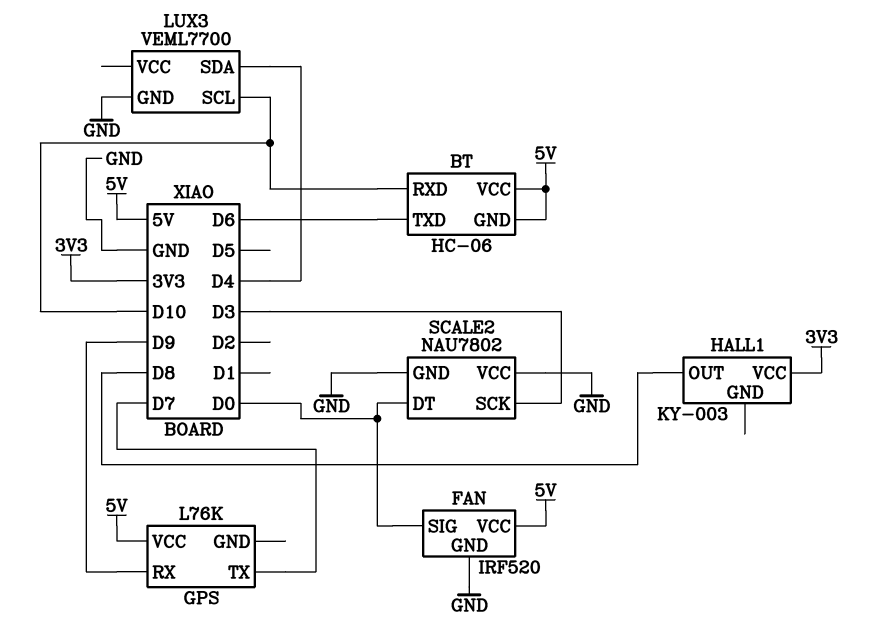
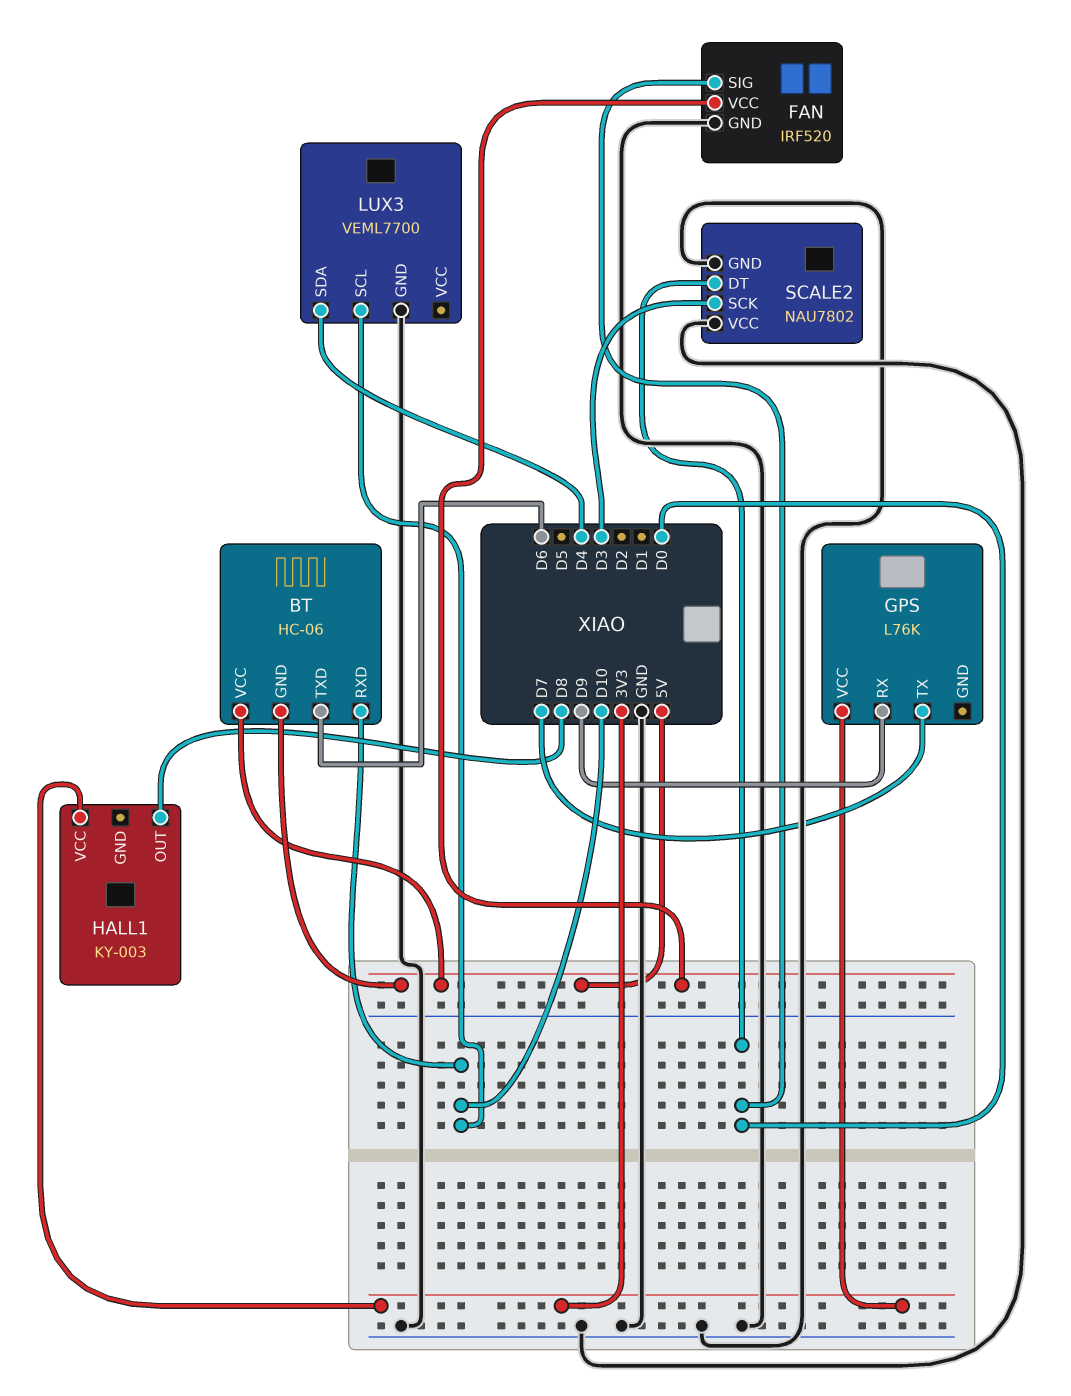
GPS pin VCC: 5V -> 3V3

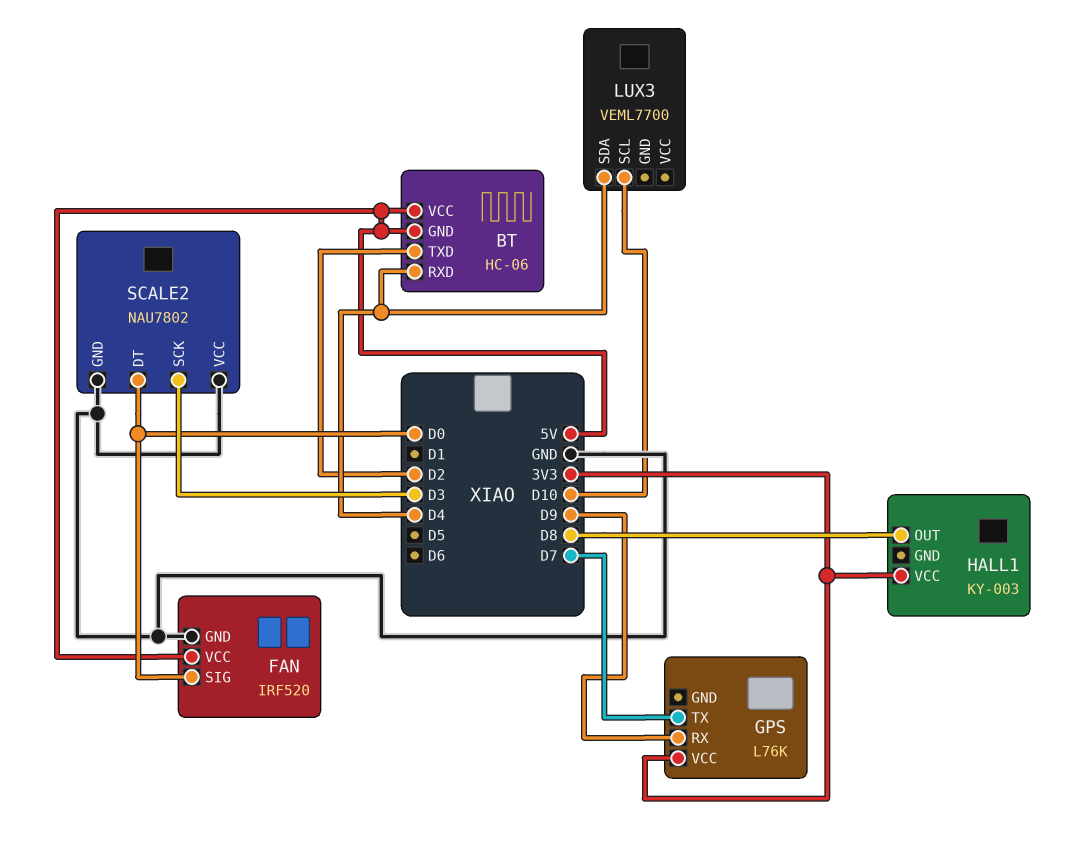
BT pin RXD: D10 -> D4
BT pin TXD: D6 -> D2
LUX3 pin GND: GND -> none

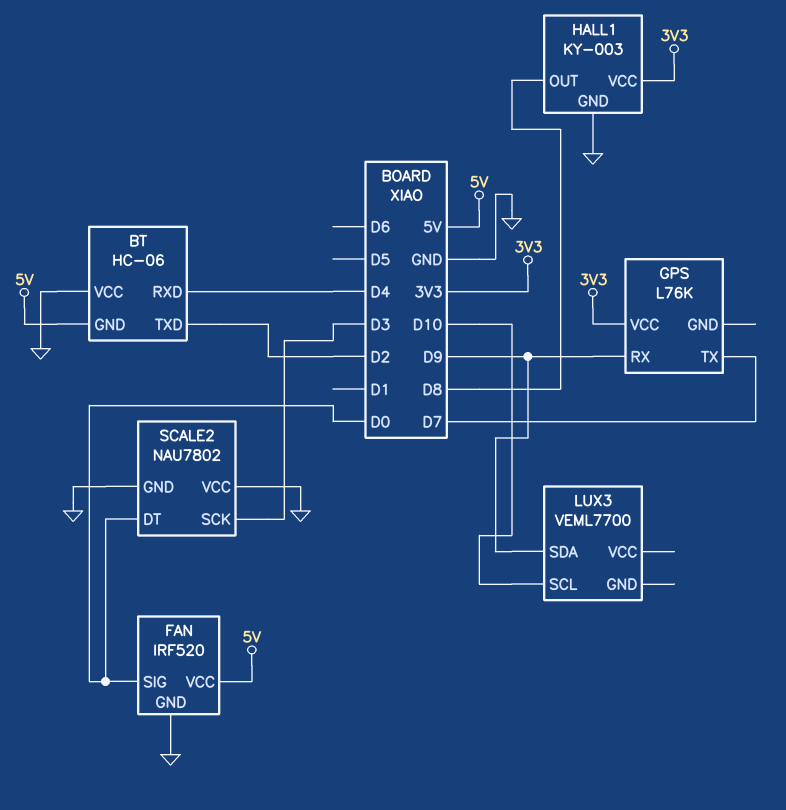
BT pin VCC: 5V -> GND
HALL1 pin GND: none -> GND
LUX3 pin SDA: D4 -> D9

